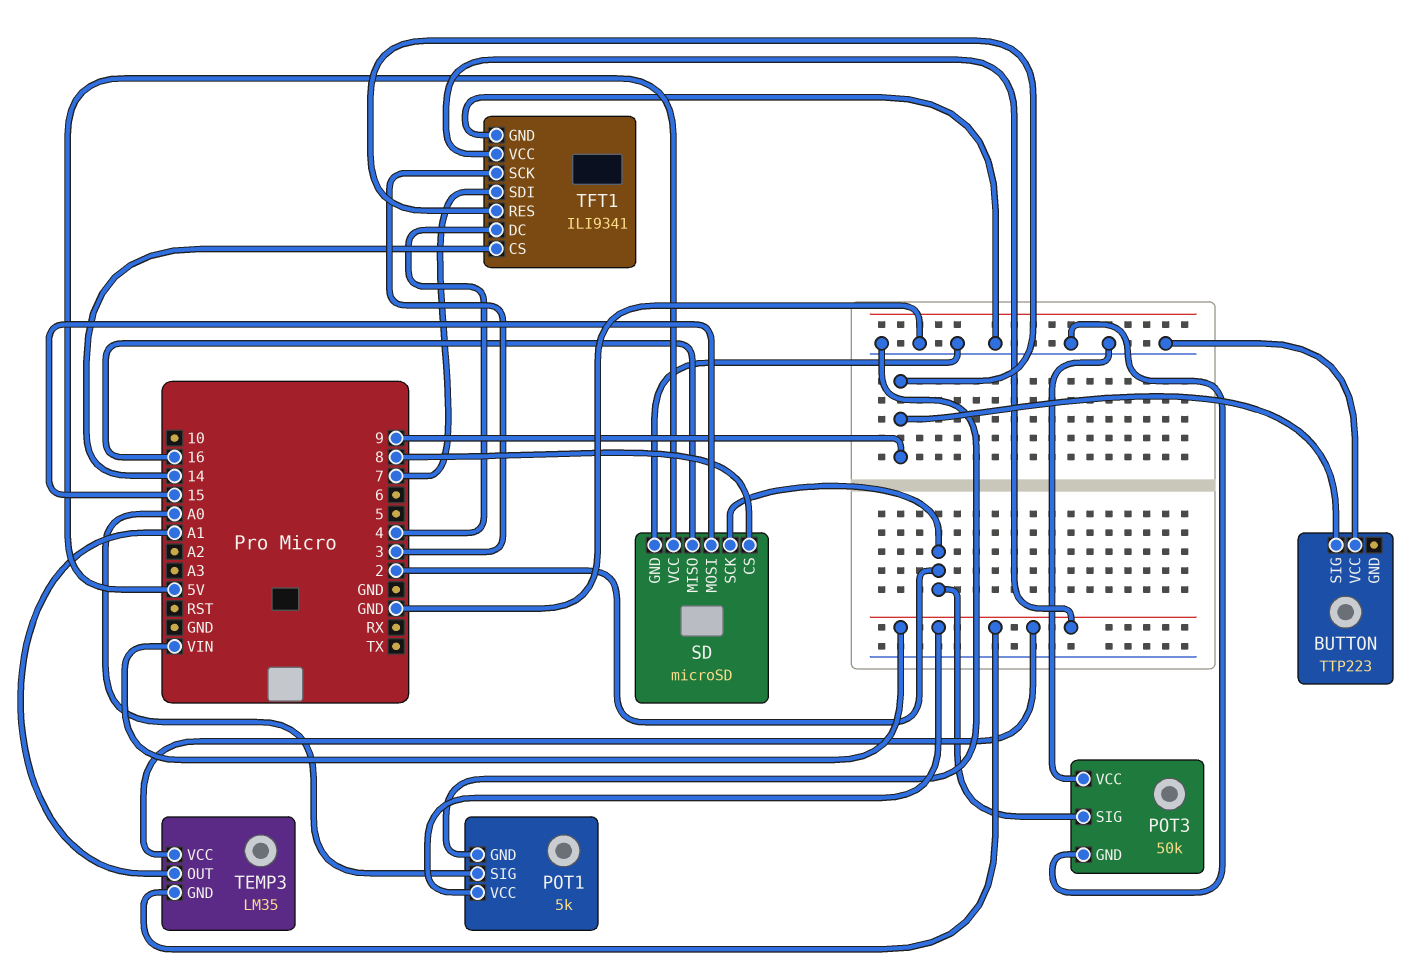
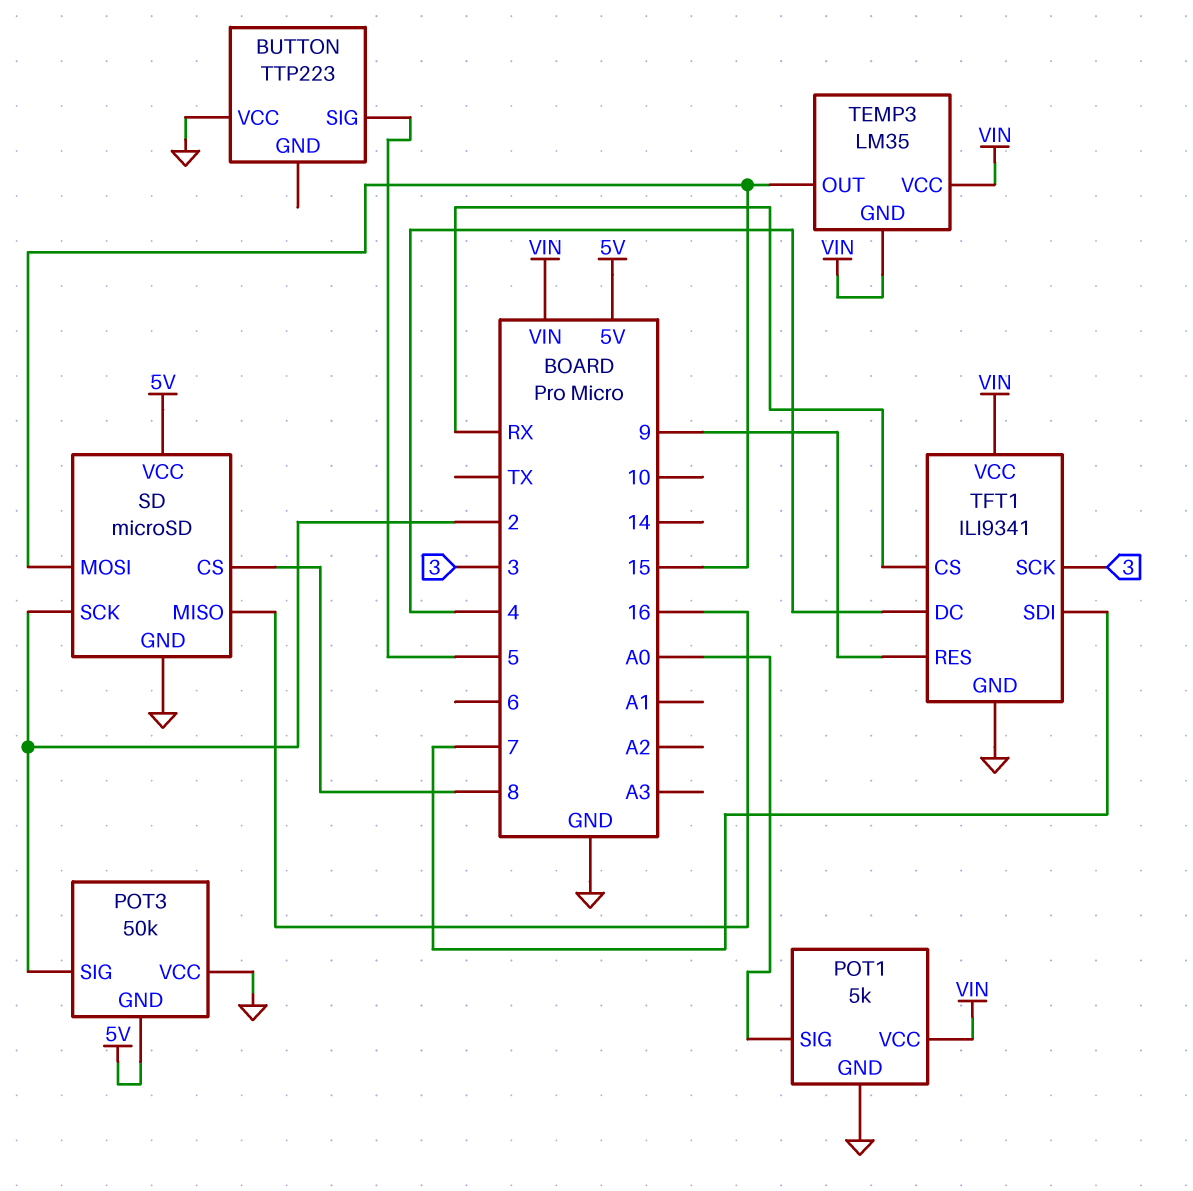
BUTTON pin SIG: 9 -> 5
POT3 pin GND: GND -> 5V
TEMP3 pin OUT: A1 -> 15
TFT1 pin CS: 14 -> RX

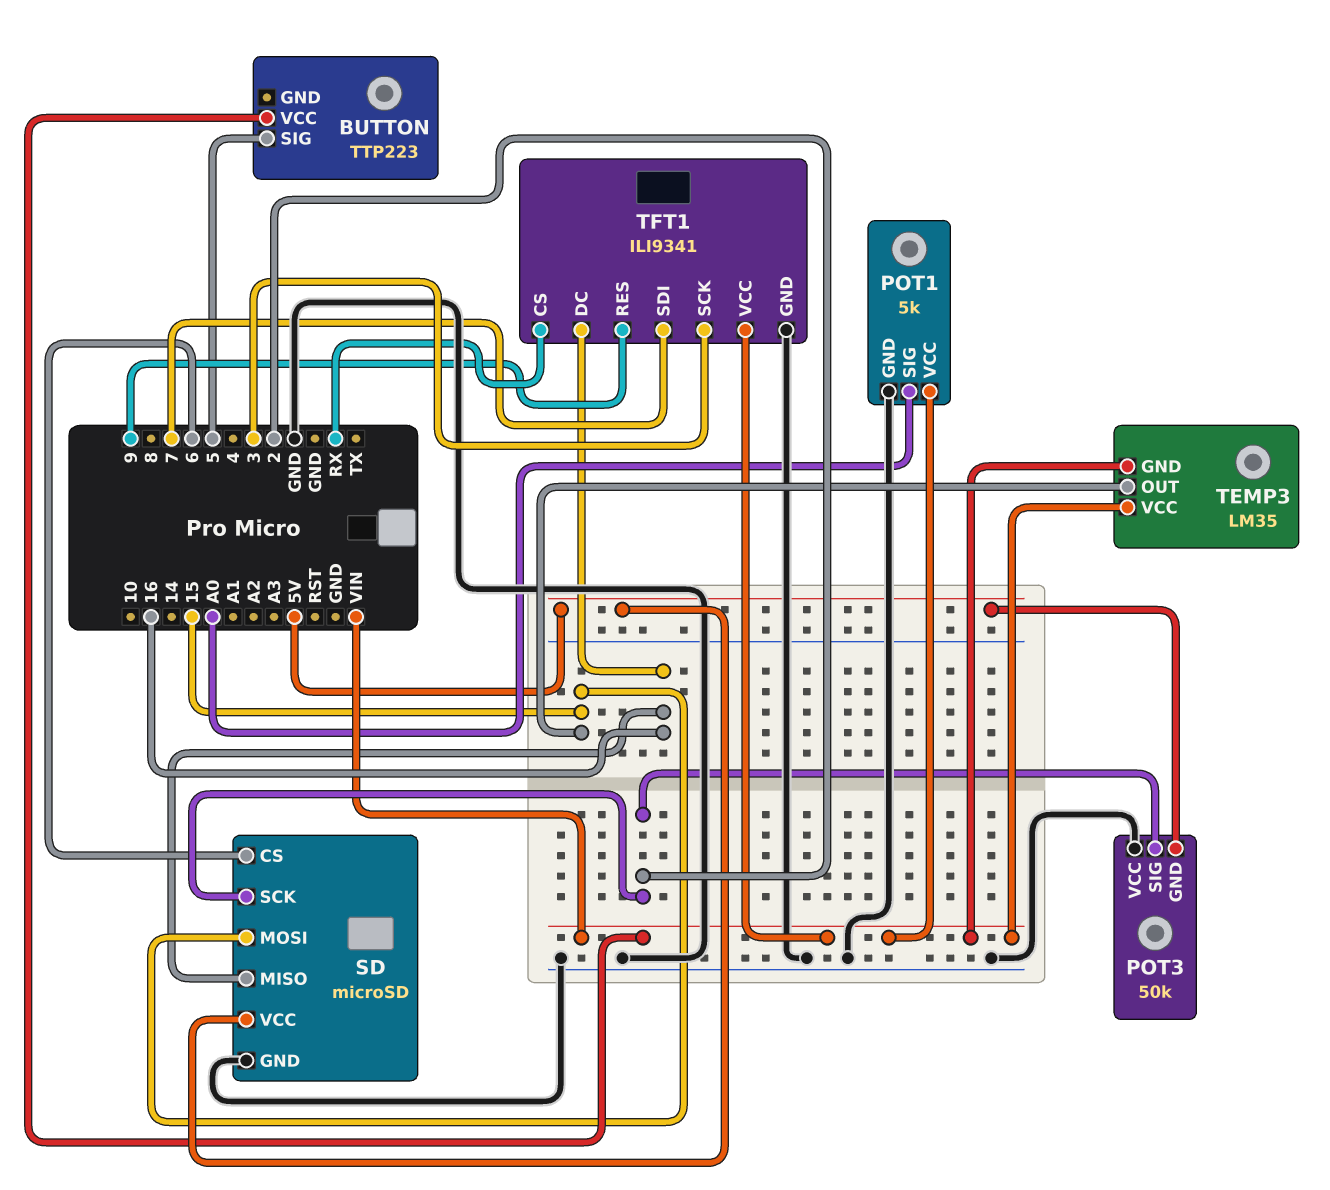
BUTTON pin VCC: GND -> VIN
SD pin CS: 8 -> 6
TFT1 pin DC: 4 -> 16

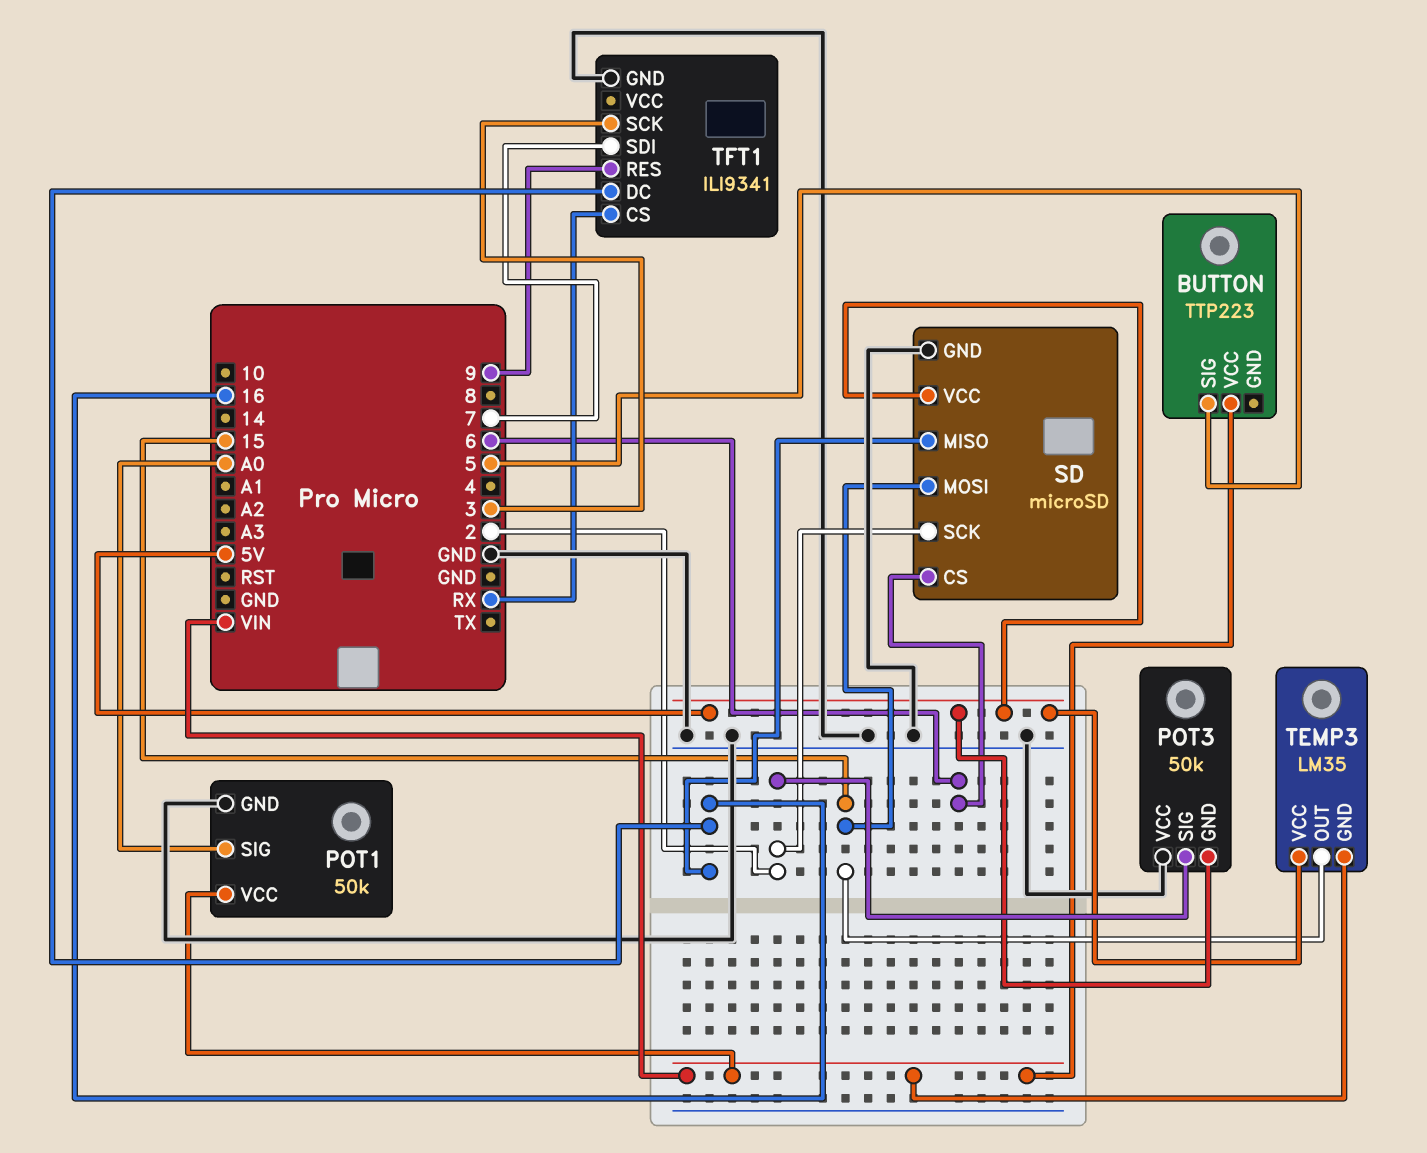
POT1: 5k -> 50k
TEMP3 pin VCC: VIN -> 5V
TFT1 pin VCC: VIN -> none

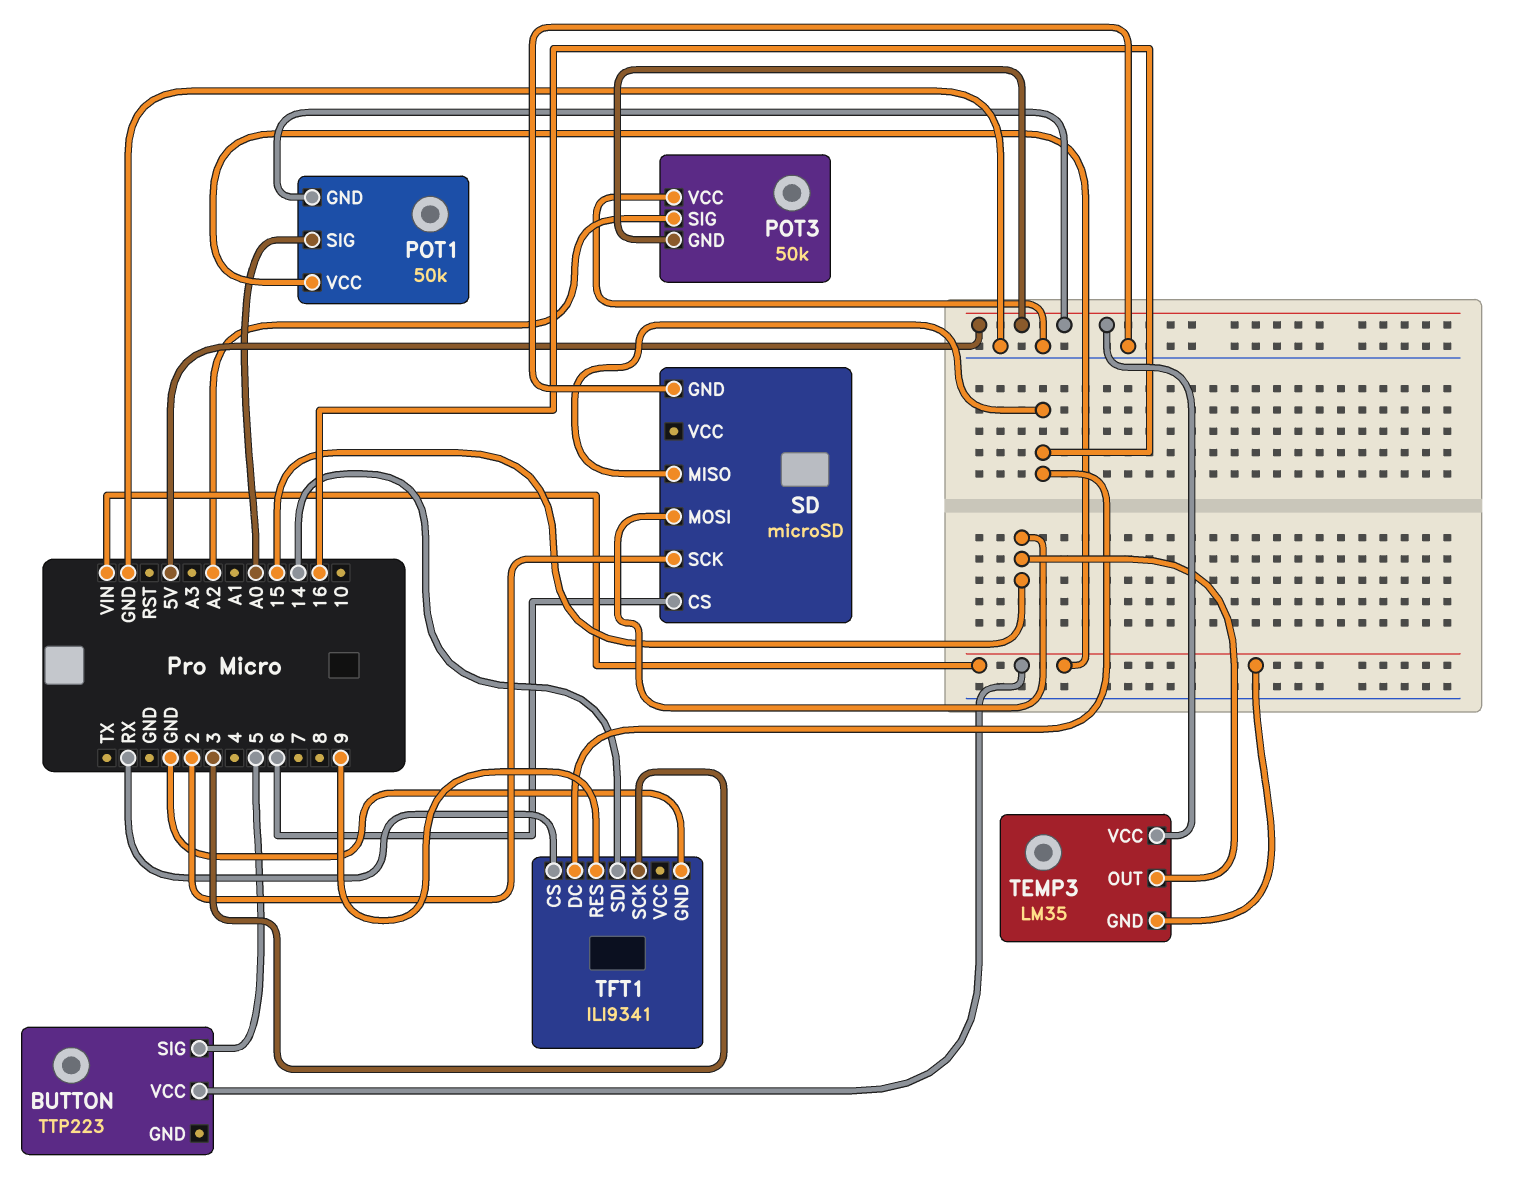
POT1 pin GND: GND -> 5V
POT3 pin SIG: 2 -> A2
SD pin VCC: 5V -> none
TFT1 pin SDI: 7 -> 14

